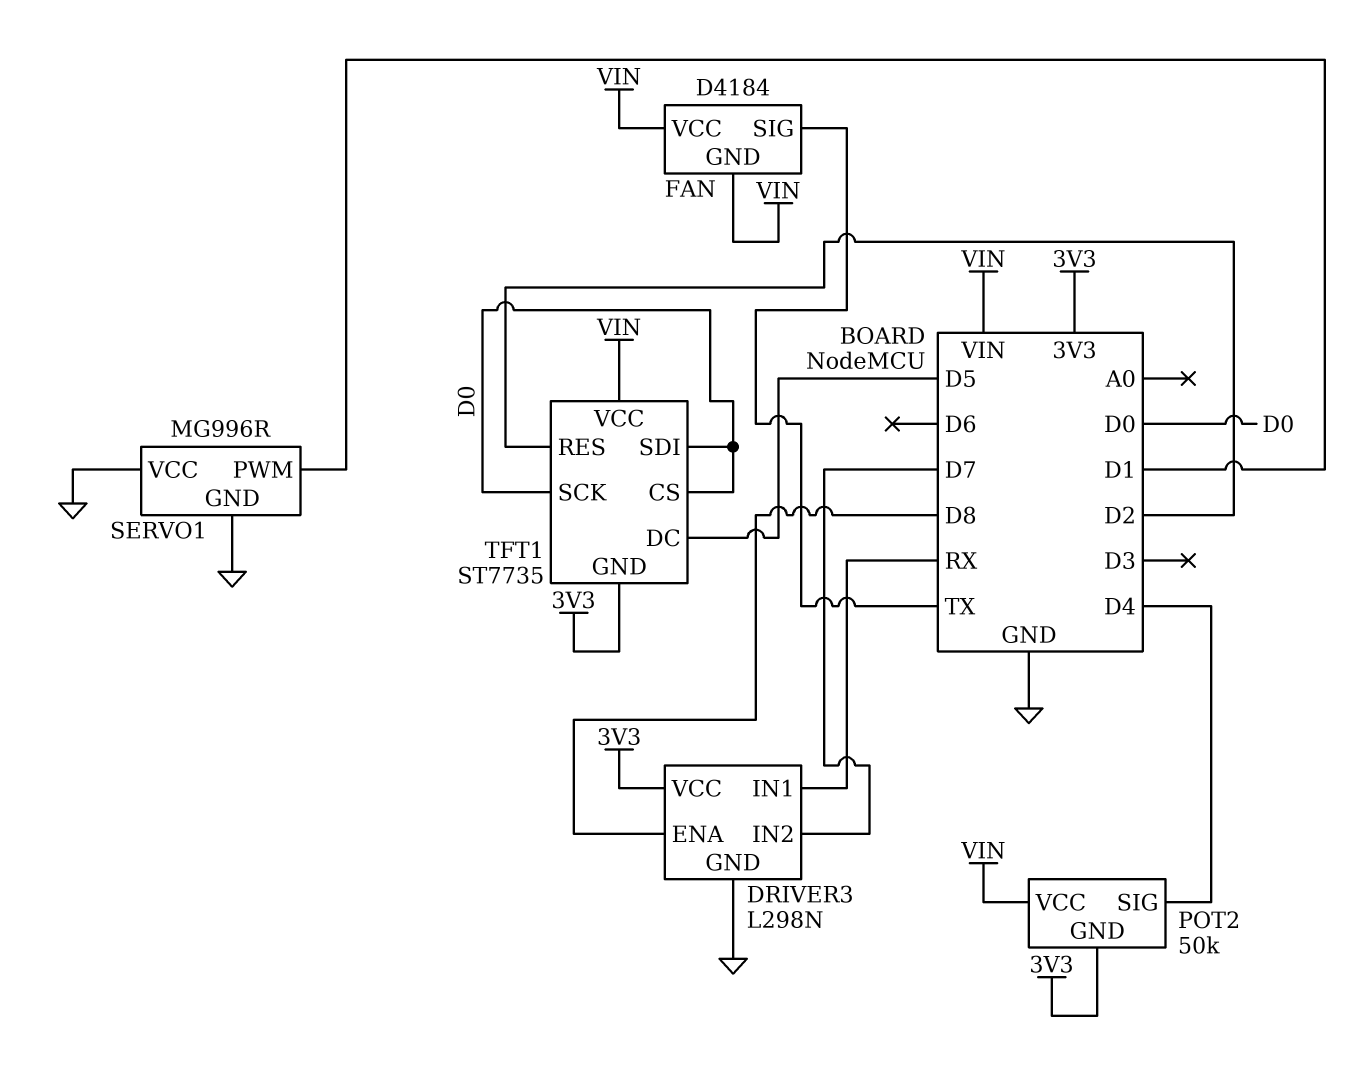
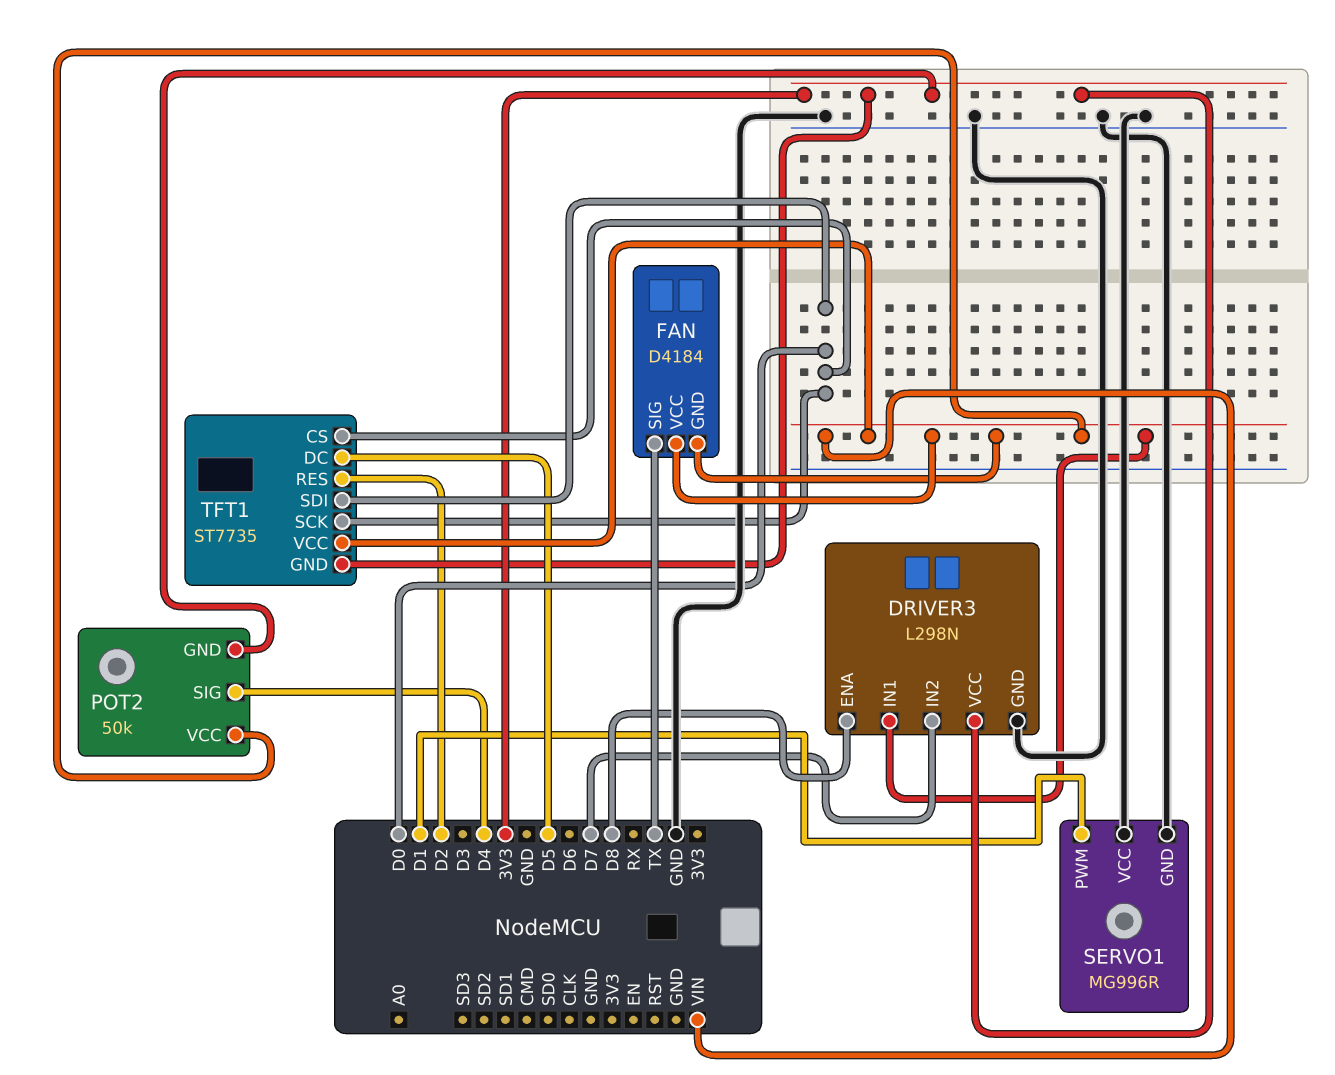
DRIVER3 pin IN1: RX -> VIN

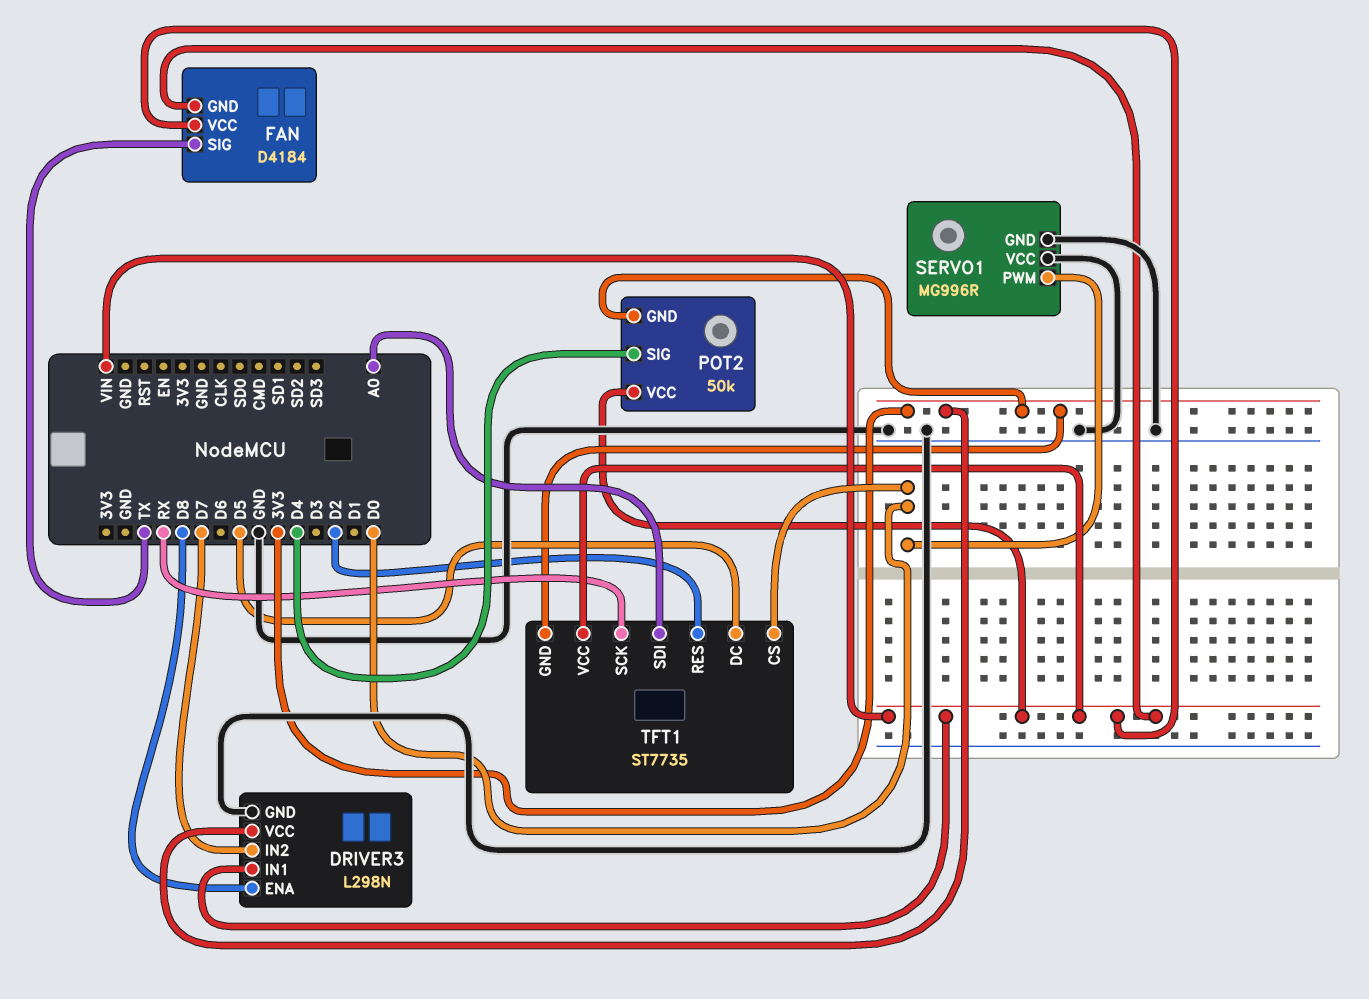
SERVO1 pin PWM: D1 -> D0
TFT1 pin SCK: D0 -> RX
TFT1 pin SDI: D0 -> A0

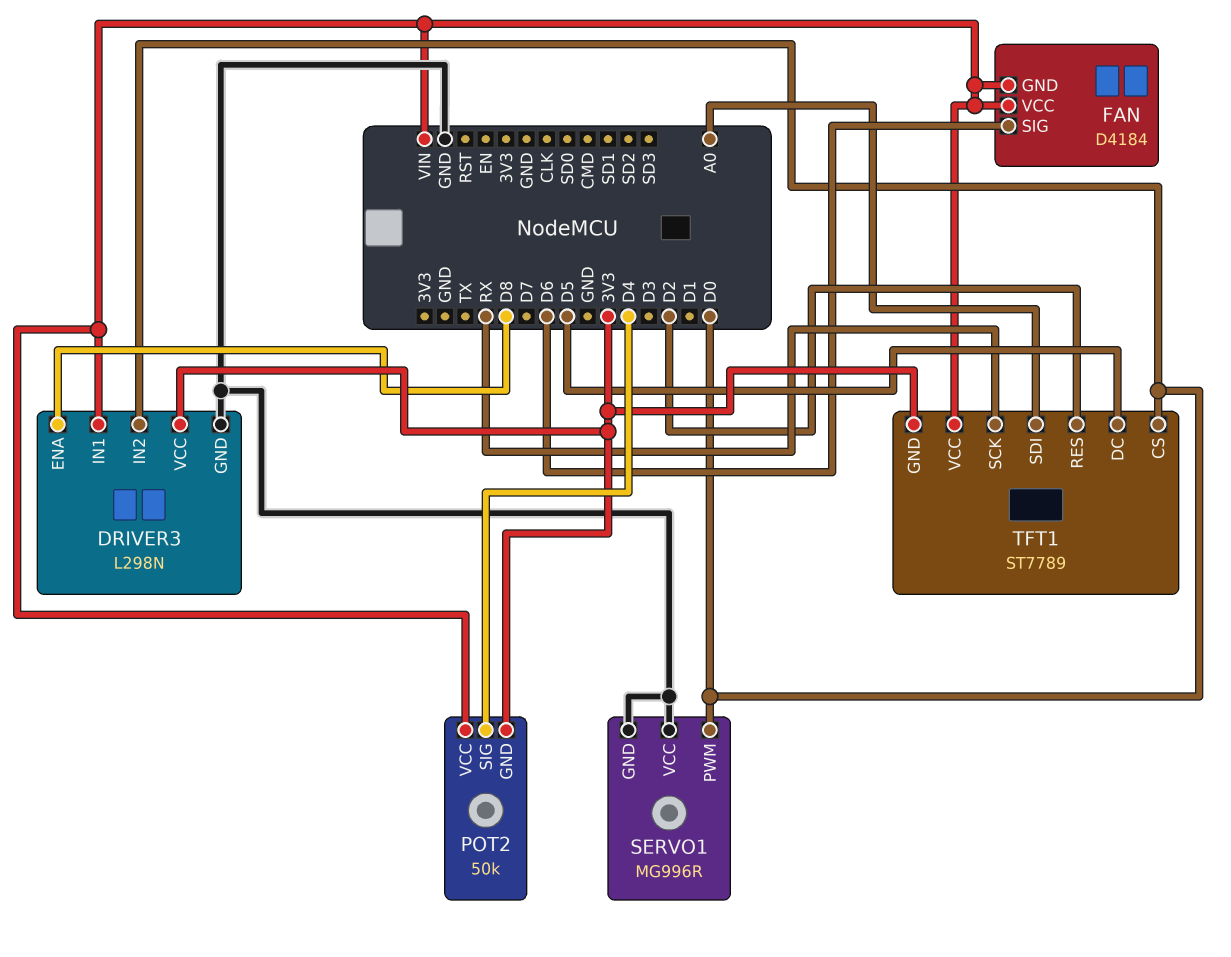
DRIVER3 pin IN2: D7 -> D0
FAN pin SIG: TX -> D6
TFT1: ST7735 -> ST7789

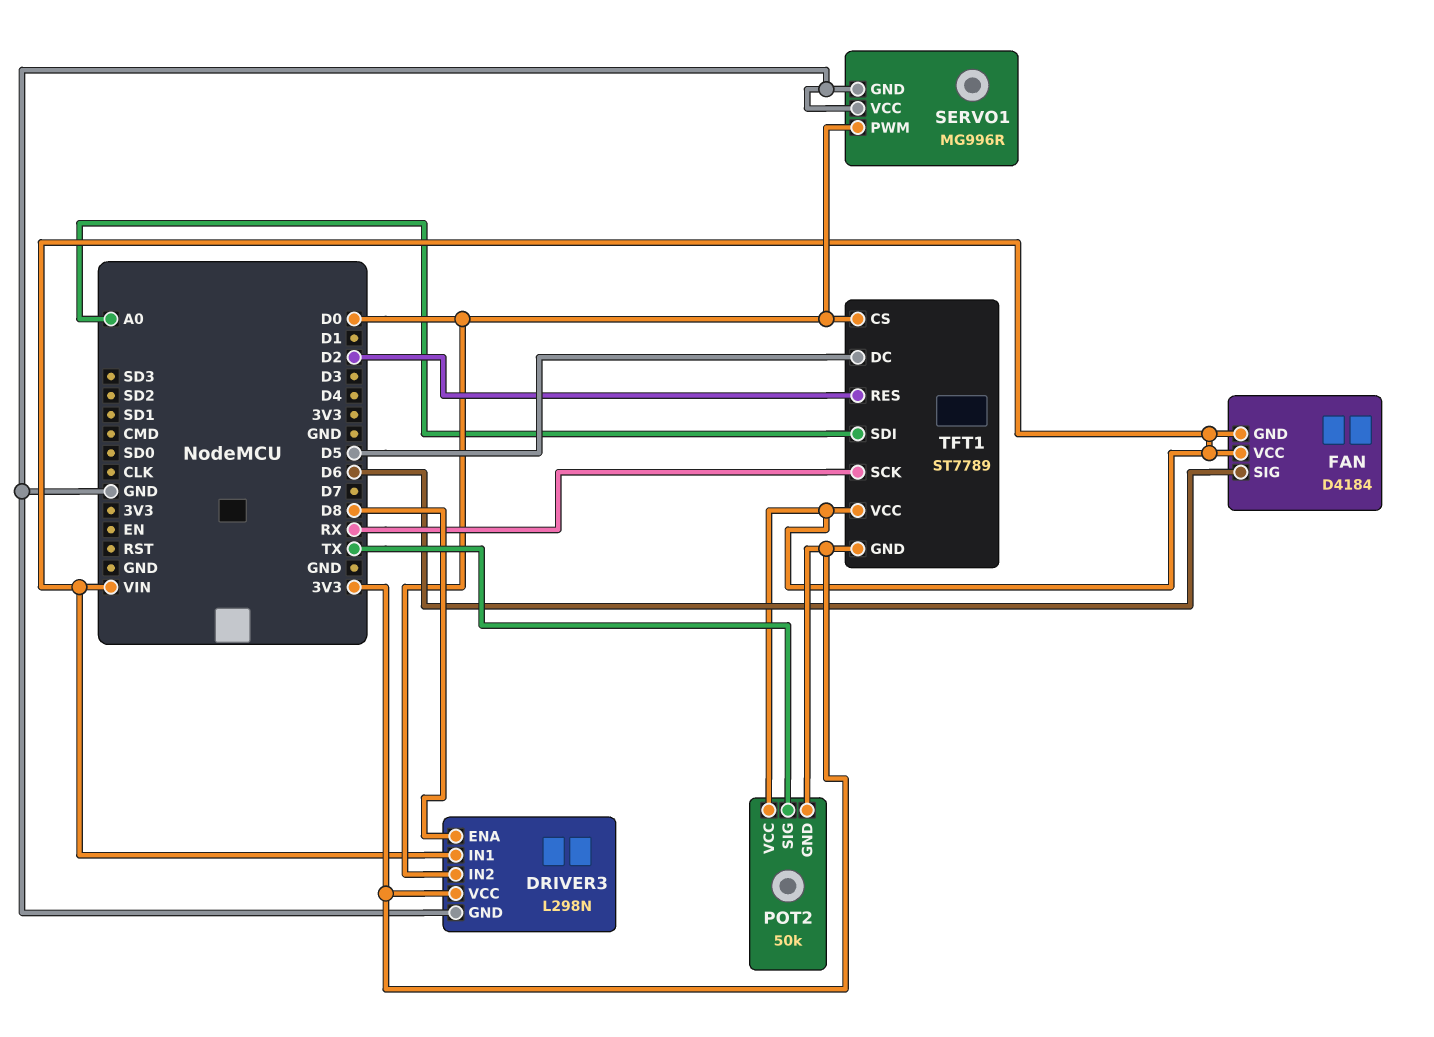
POT2 pin SIG: D4 -> TX

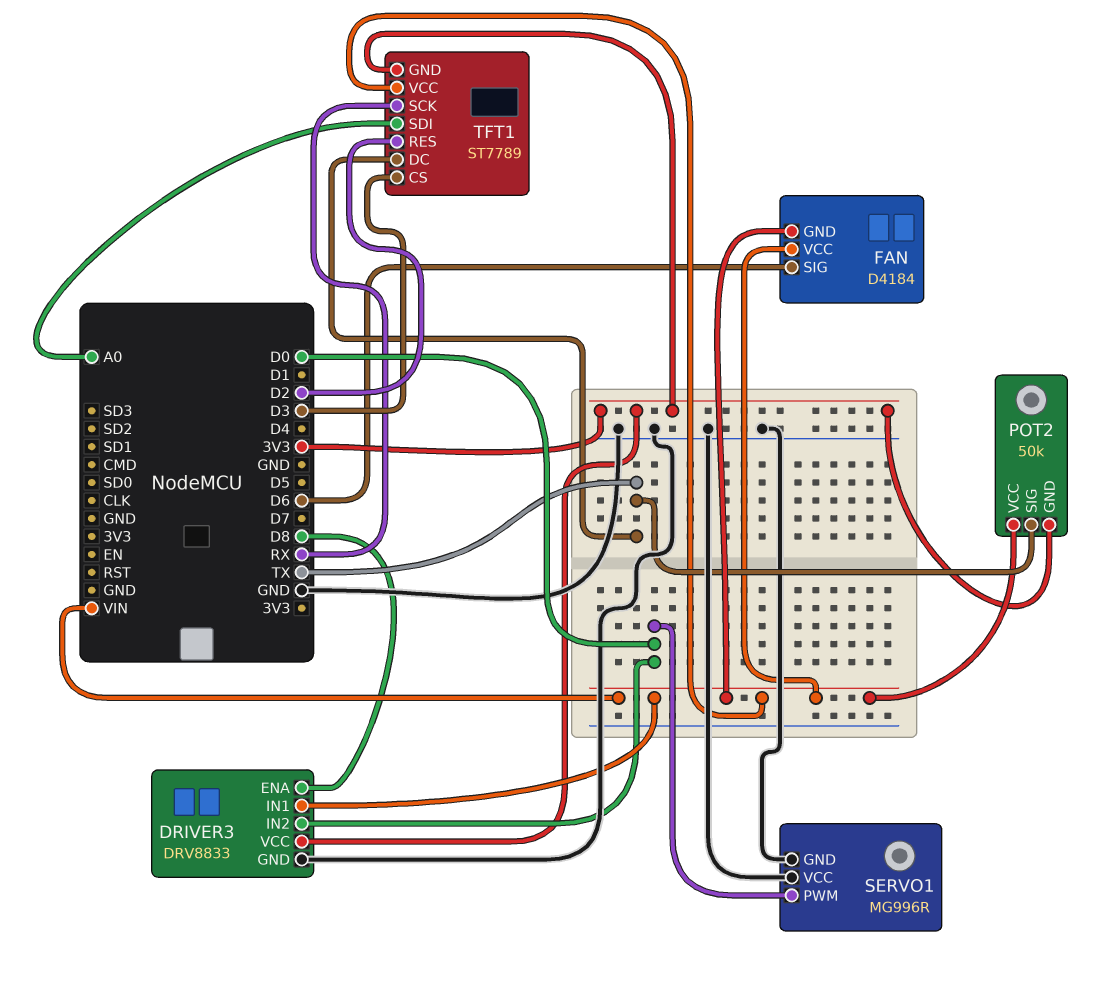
DRIVER3: L298N -> DRV8833
TFT1 pin CS: D0 -> D3
TFT1 pin DC: D5 -> TX

